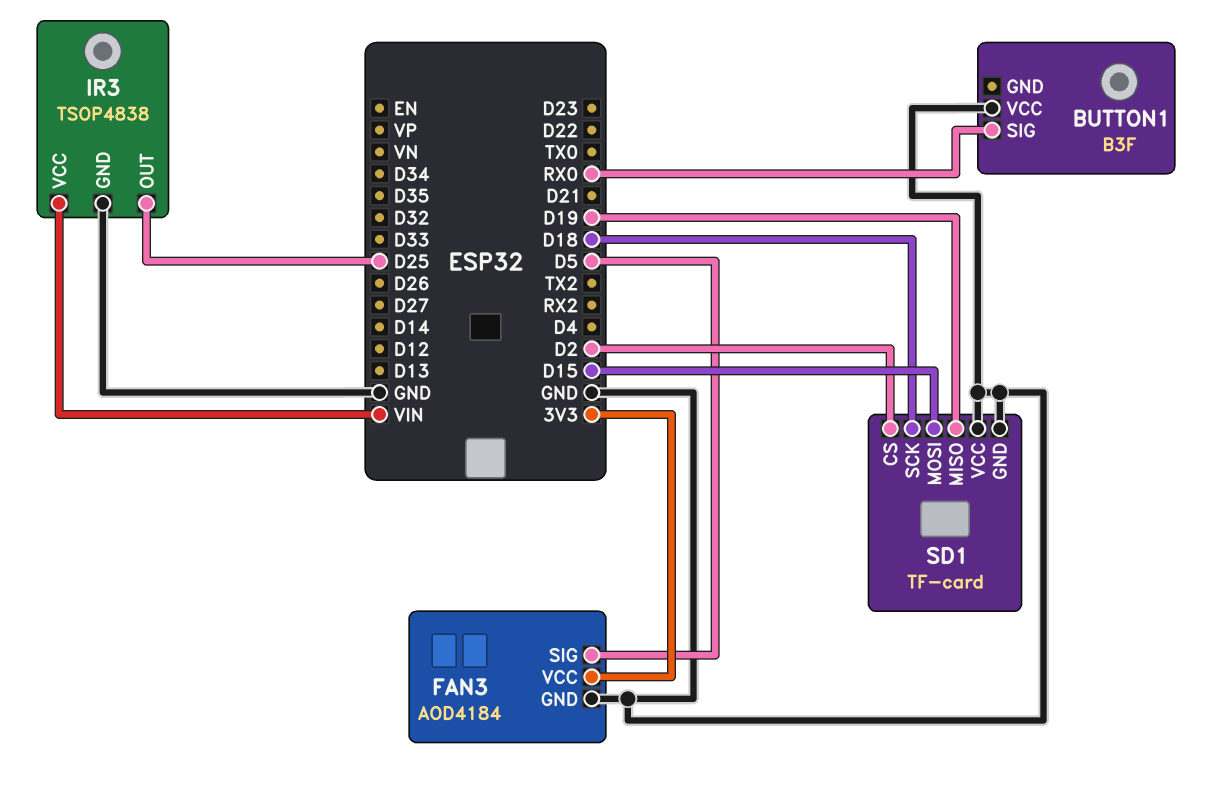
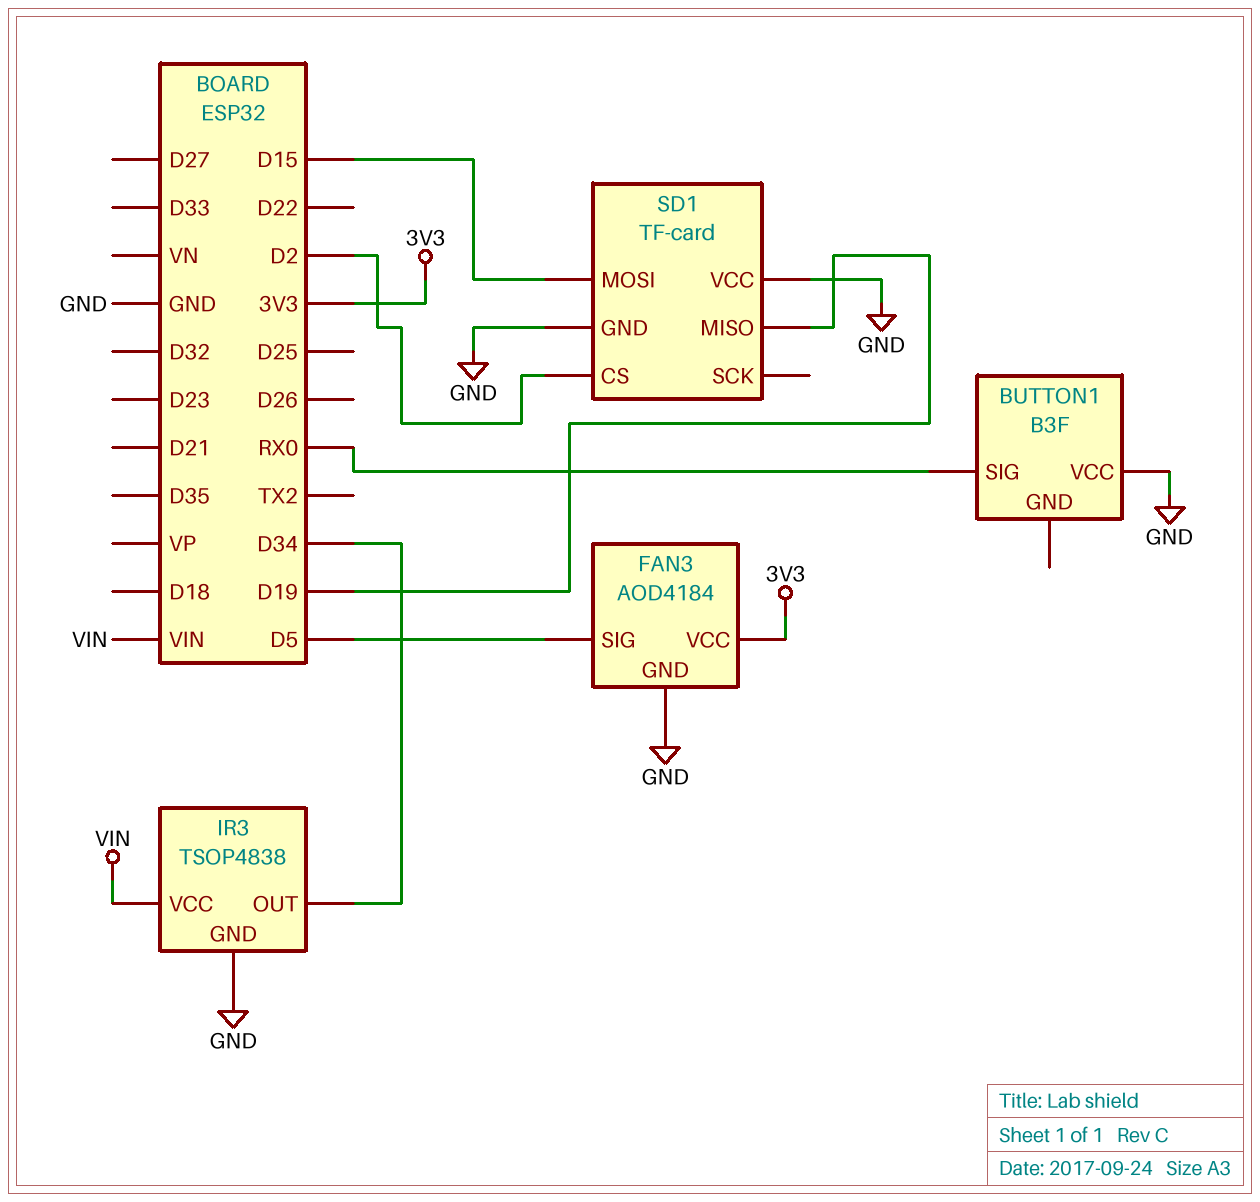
IR3 pin OUT: D25 -> D34
SD1 pin SCK: D18 -> none

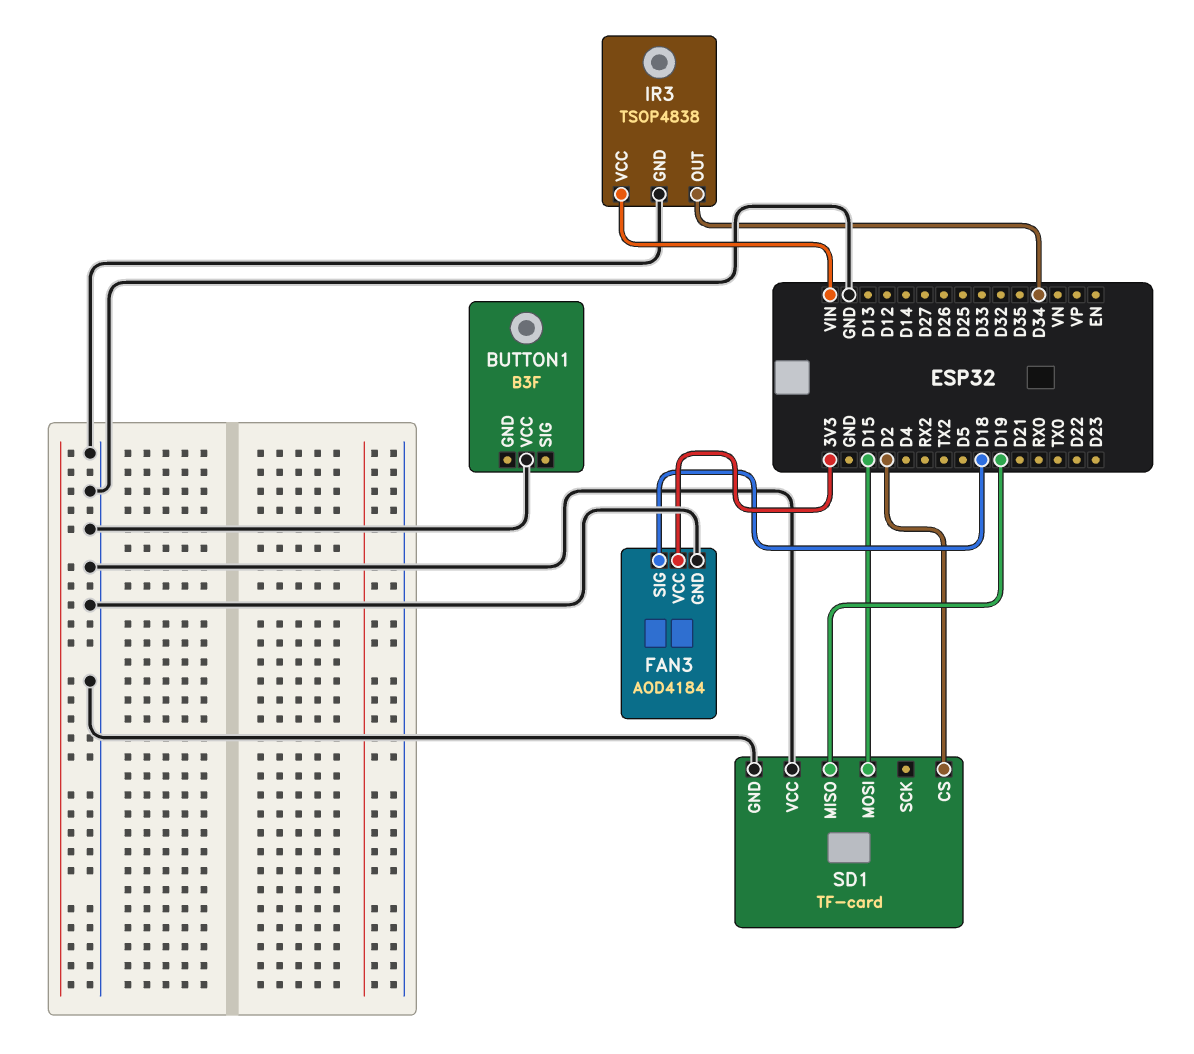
BUTTON1 pin SIG: RX0 -> none
FAN3 pin SIG: D5 -> D18

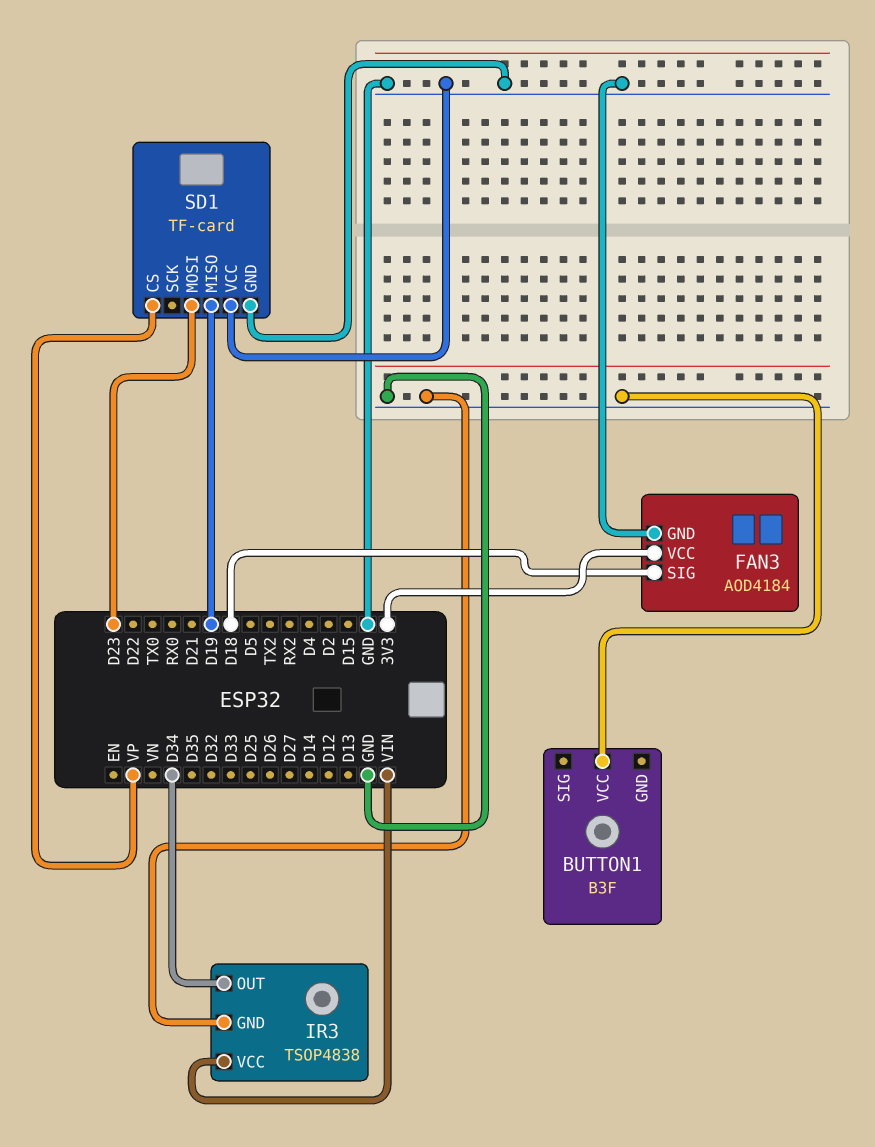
SD1 pin CS: D2 -> VP
SD1 pin MOSI: D15 -> D23

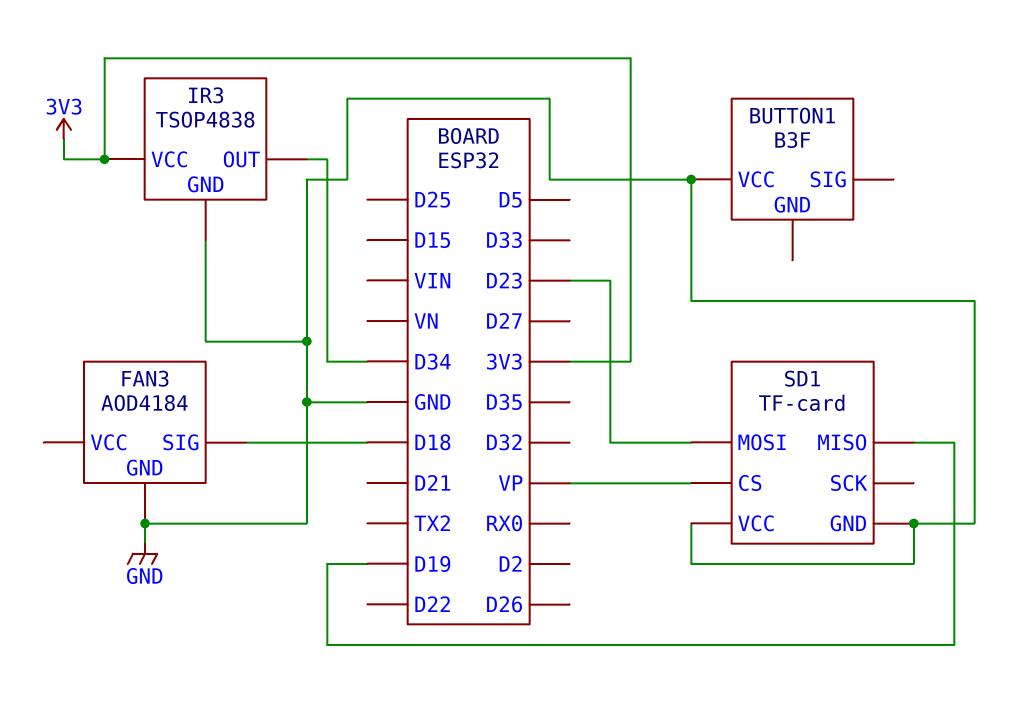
FAN3 pin VCC: 3V3 -> none
IR3 pin VCC: VIN -> 3V3

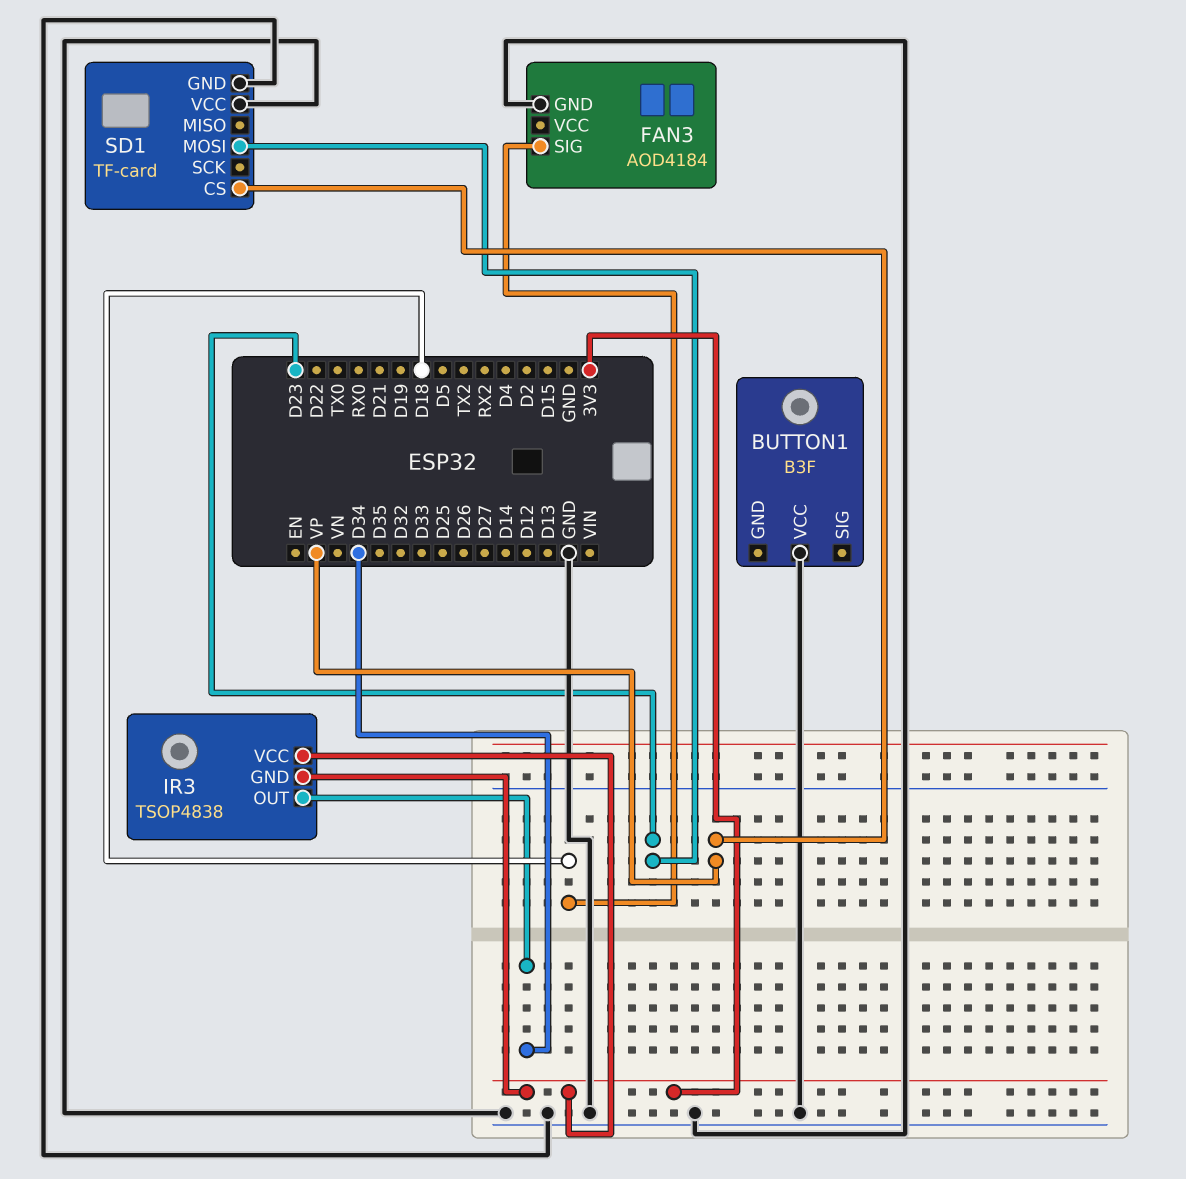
IR3 pin GND: GND -> 3V3
SD1 pin MISO: D19 -> none

